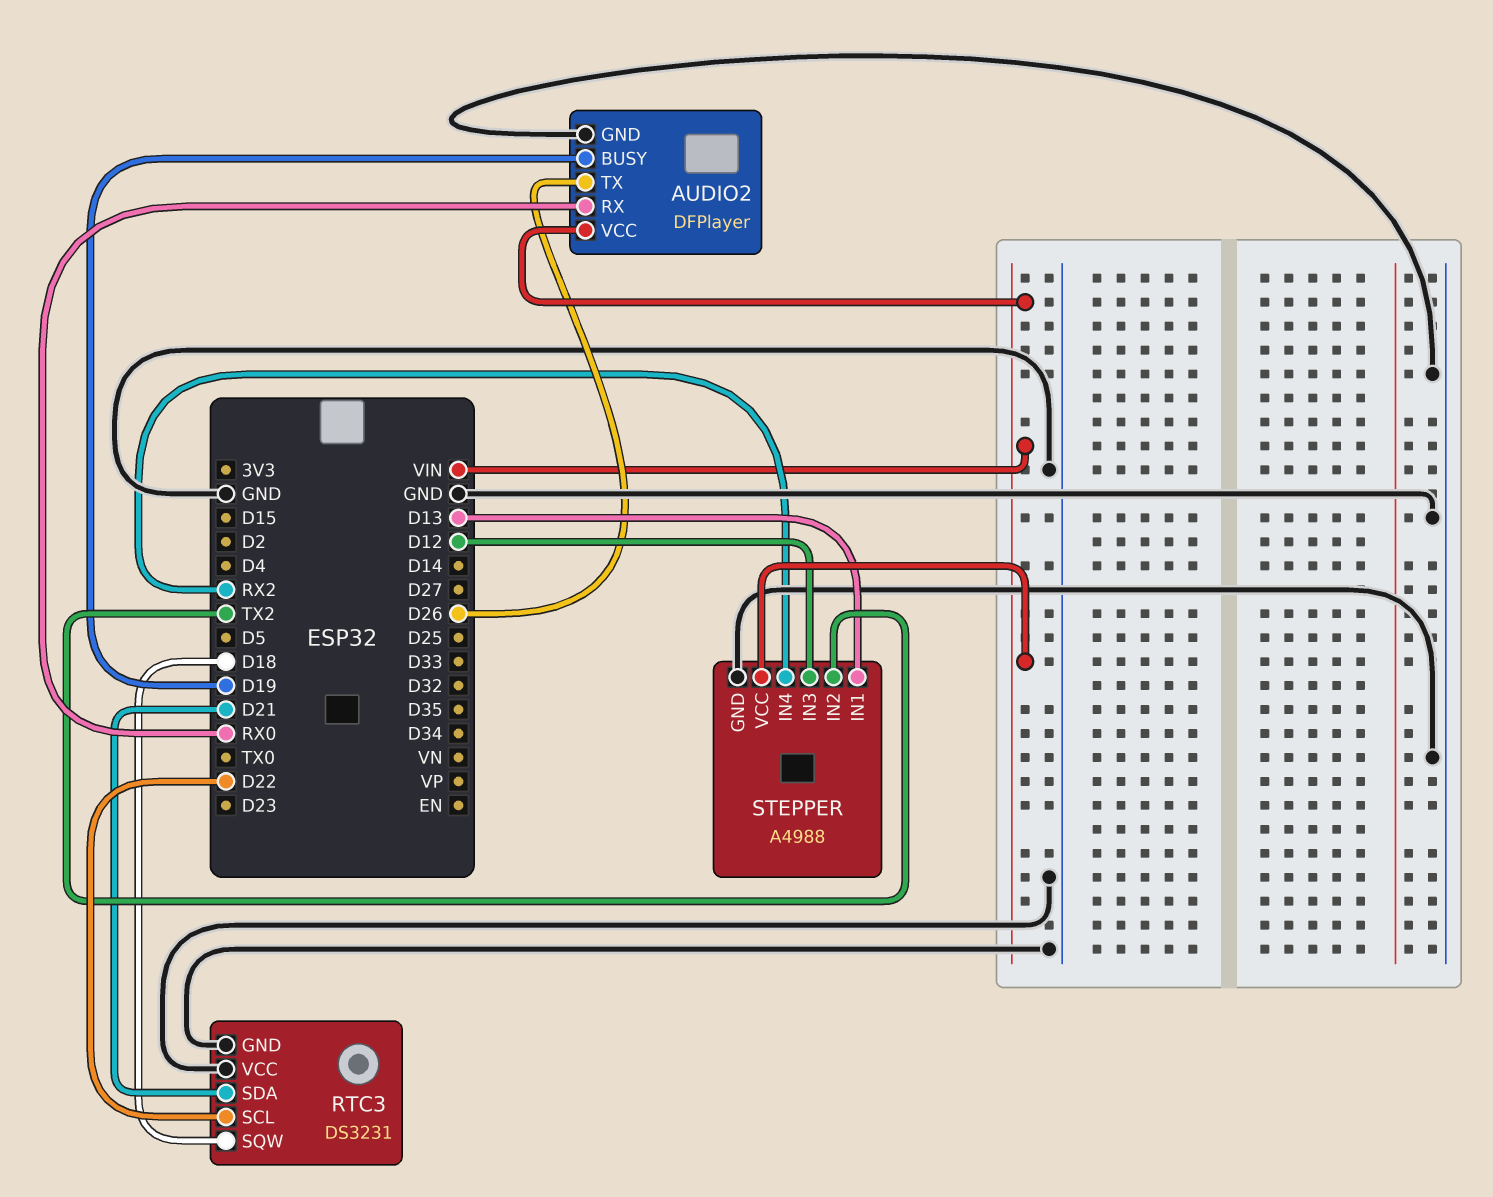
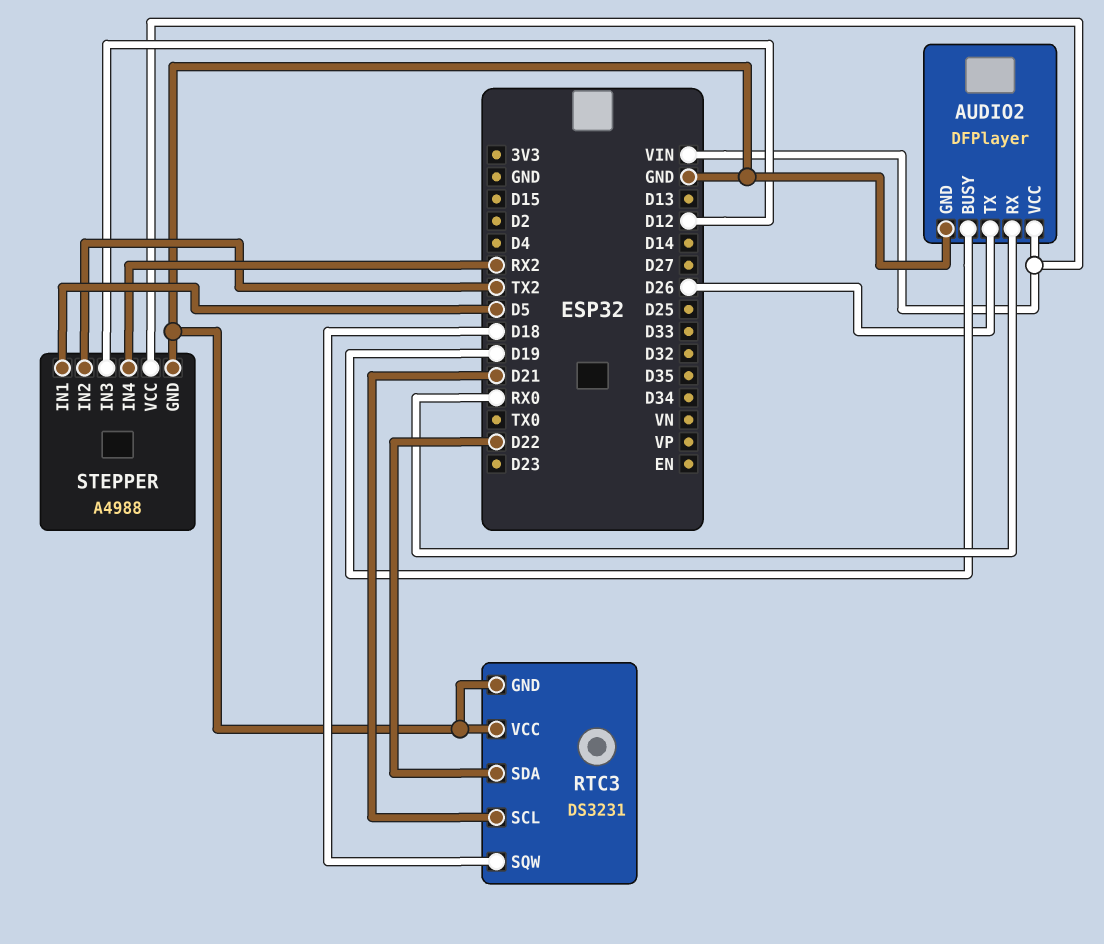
RTC3 pin SCL: D22 -> D21
RTC3 pin SDA: D21 -> D22
STEPPER pin IN1: D13 -> D5

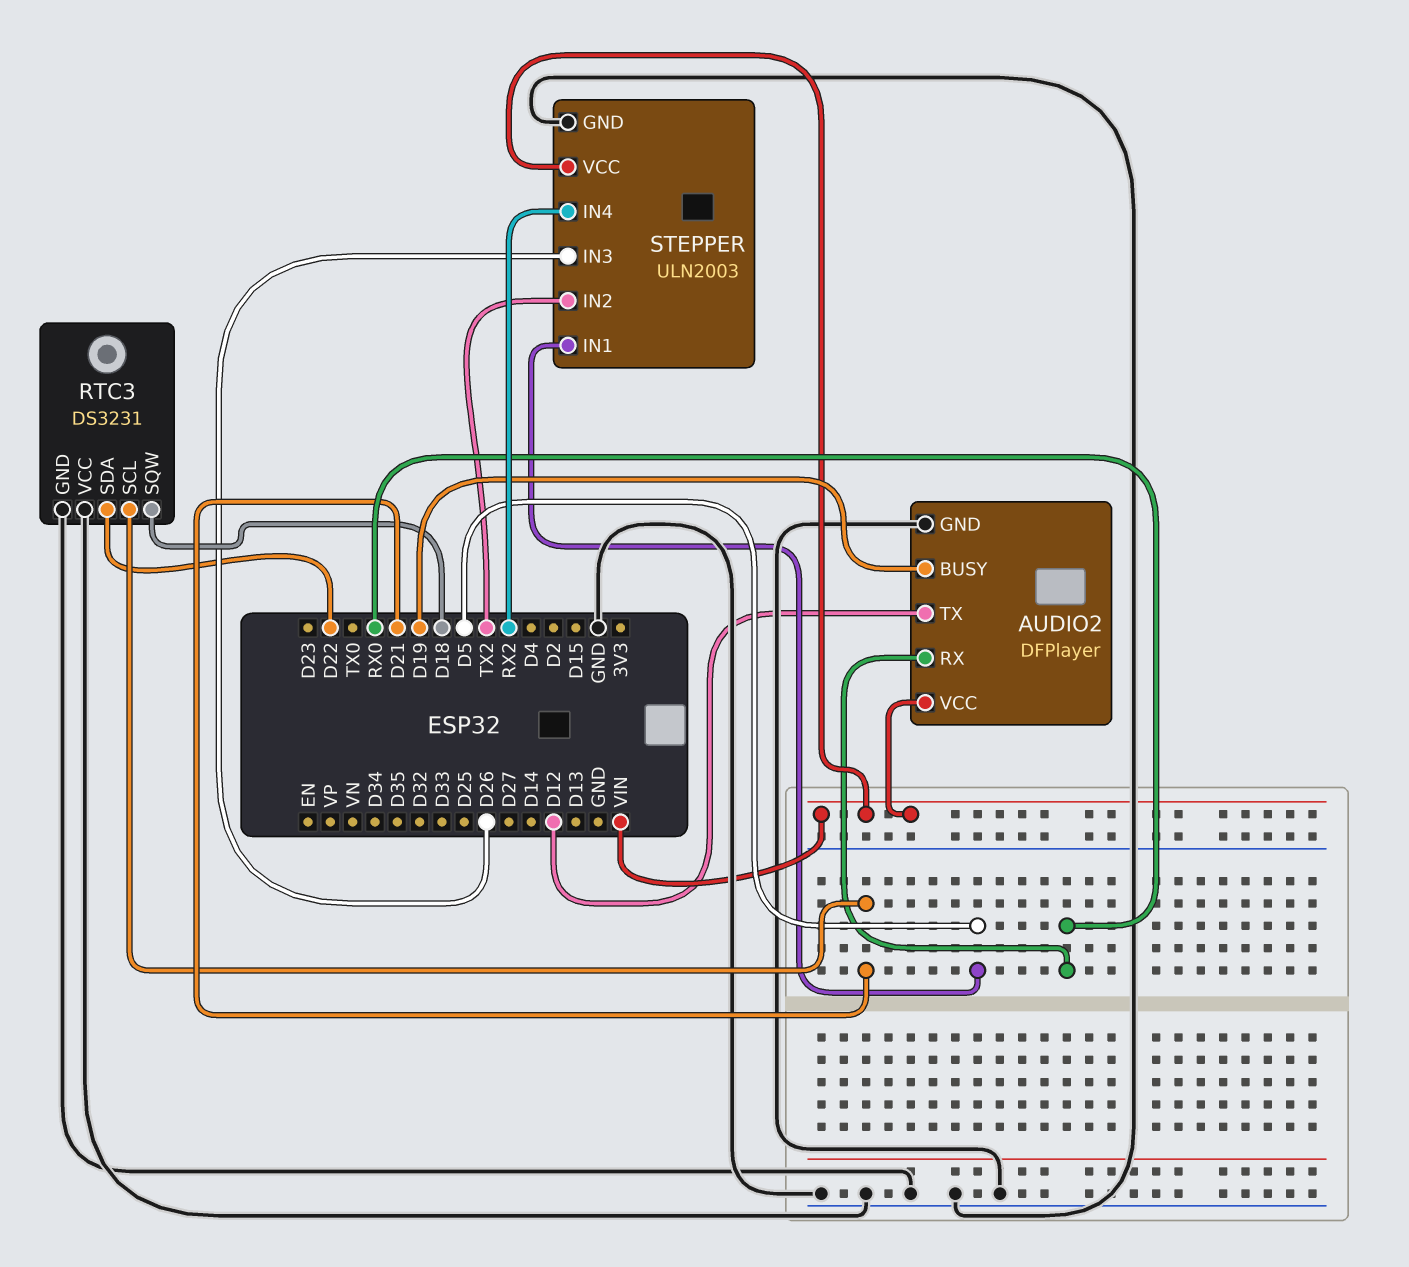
AUDIO2 pin TX: D26 -> D12
STEPPER: A4988 -> ULN2003
STEPPER pin IN3: D12 -> D26

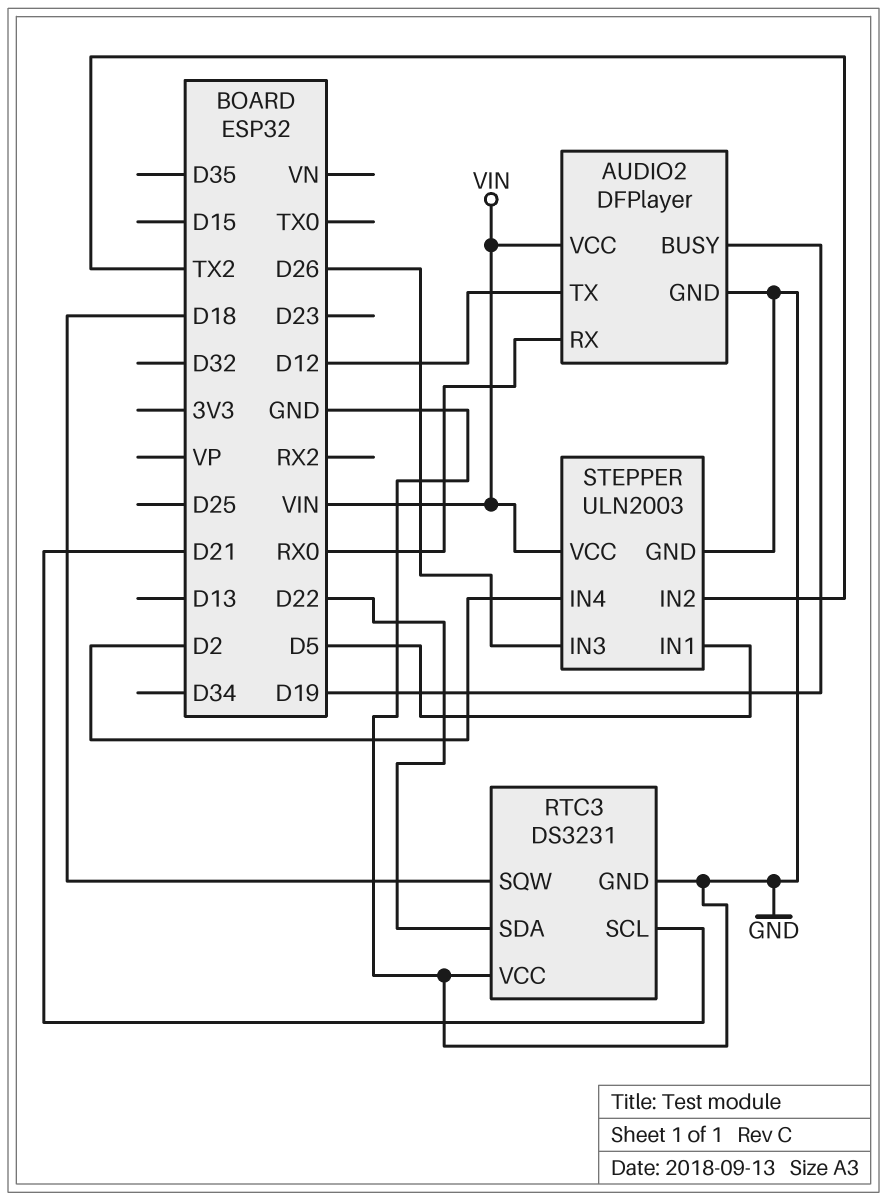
STEPPER pin IN4: RX2 -> D2

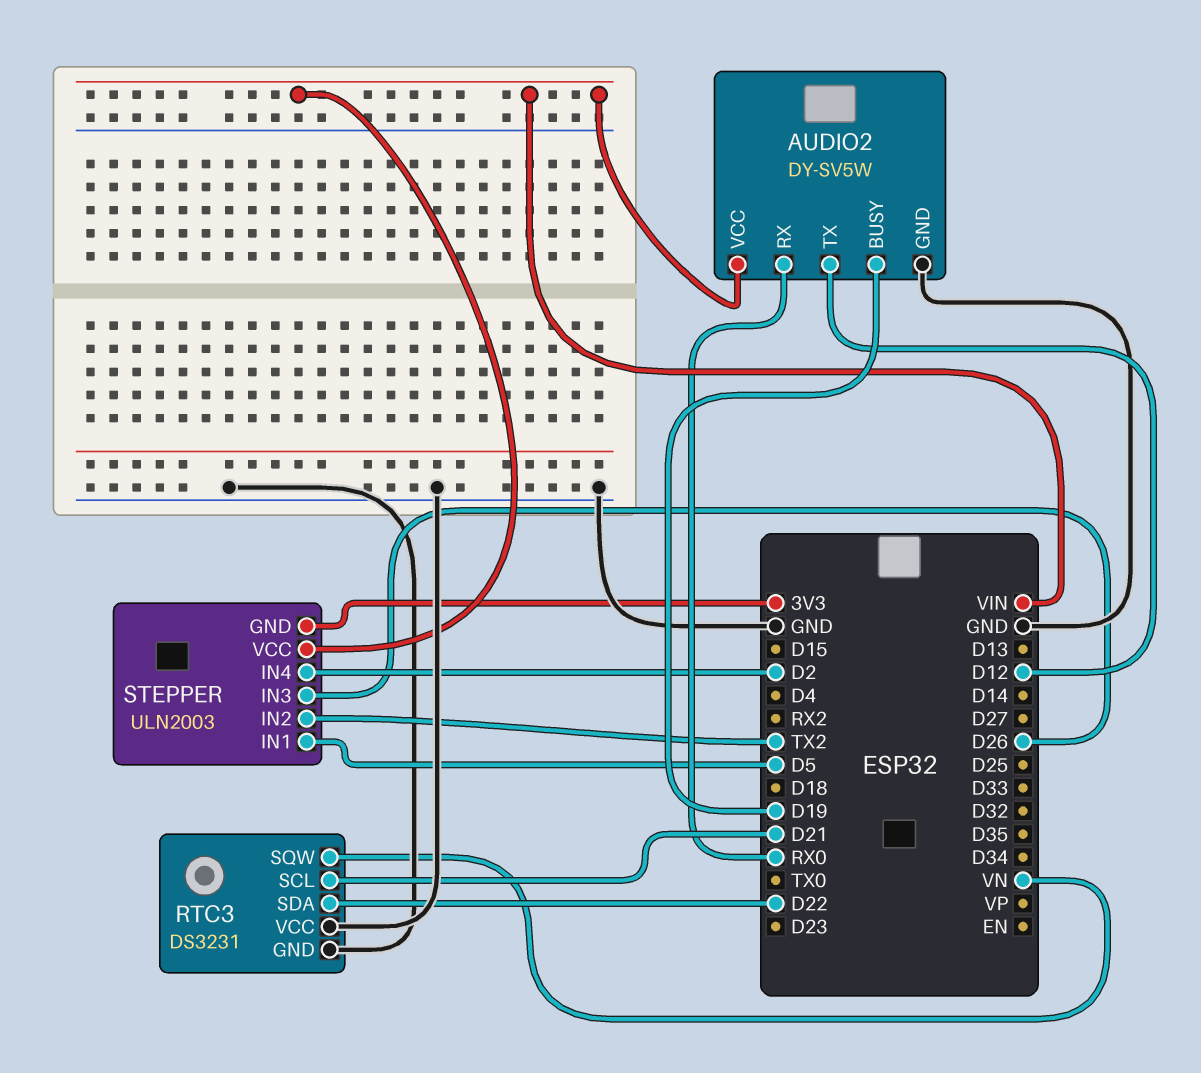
AUDIO2: DFPlayer -> DY-SV5W
RTC3 pin SQW: D18 -> VN
STEPPER pin GND: GND -> 3V3

